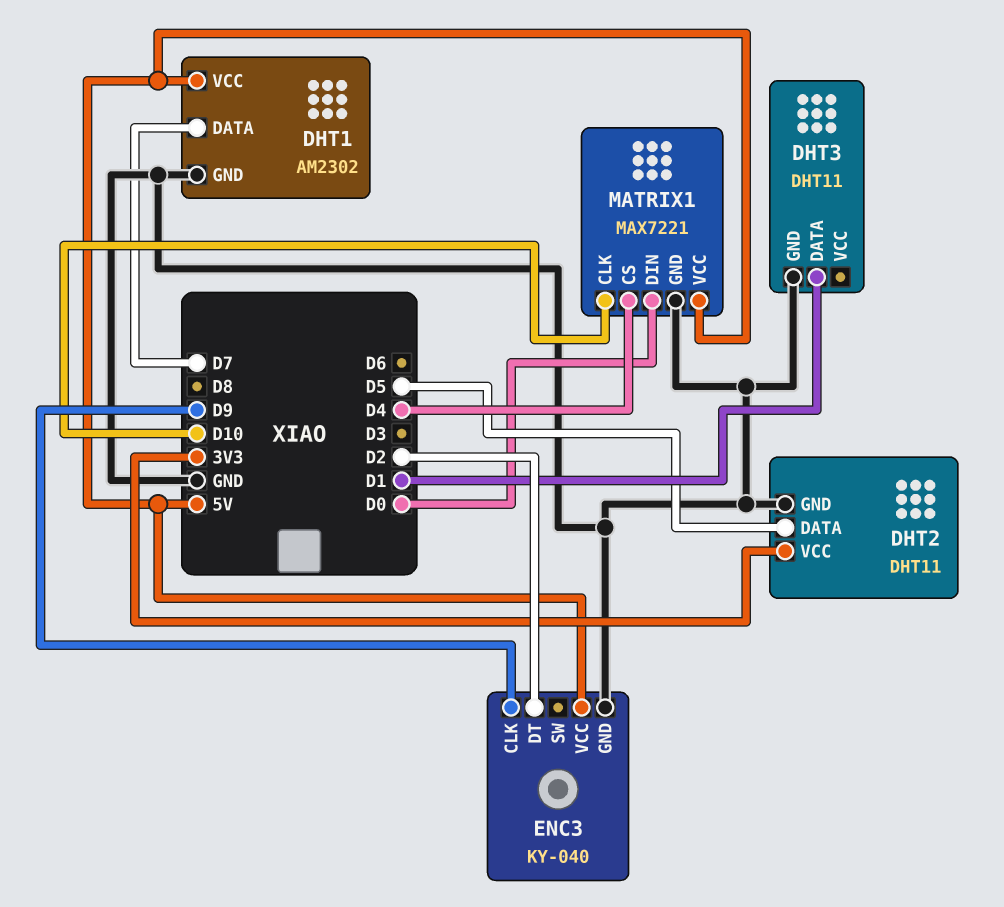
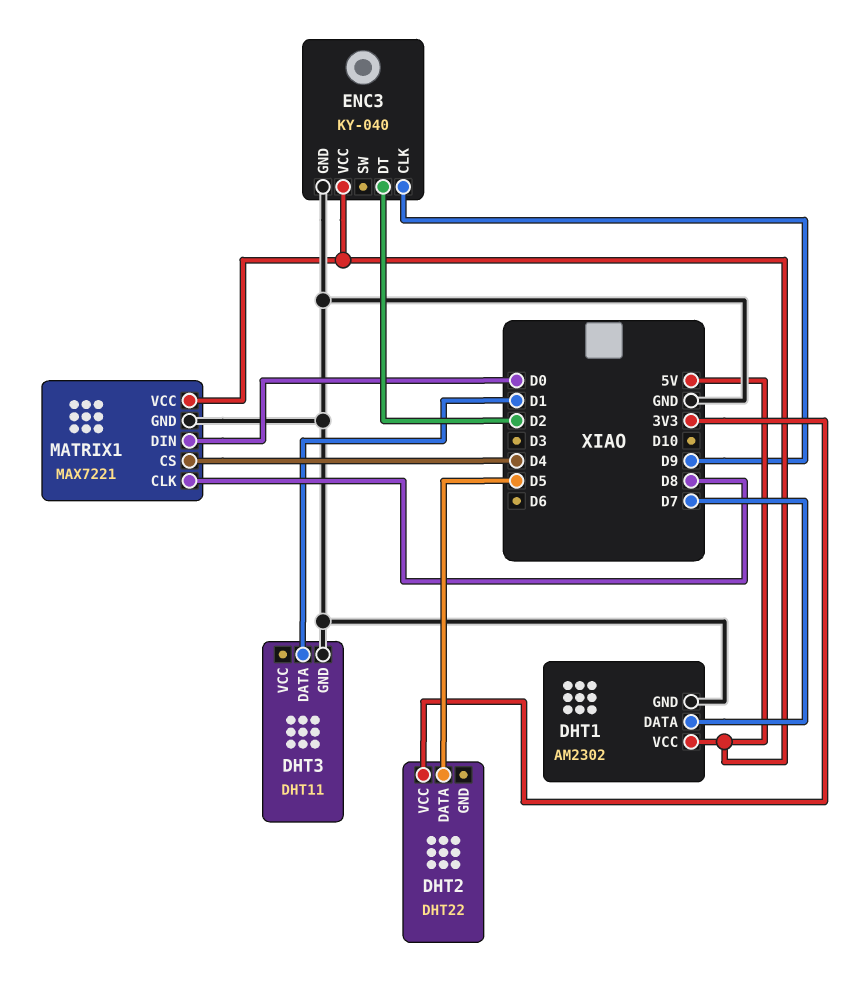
DHT2: DHT11 -> DHT22
DHT2 pin GND: GND -> none
MATRIX1 pin CLK: D10 -> D8

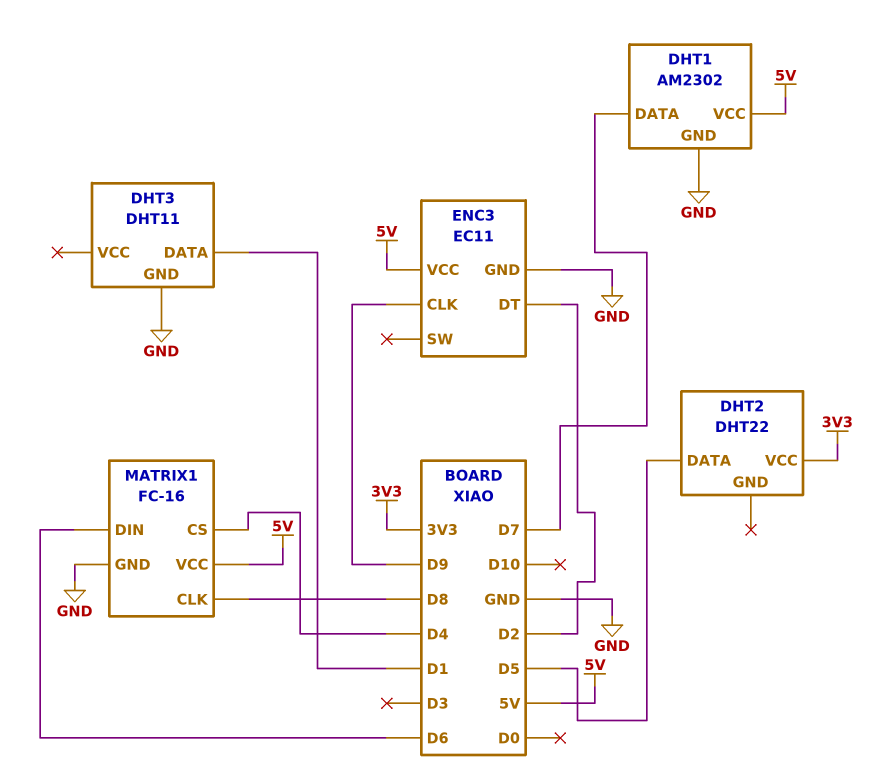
ENC3: KY-040 -> EC11
MATRIX1: MAX7221 -> FC-16
MATRIX1 pin DIN: D0 -> D6

